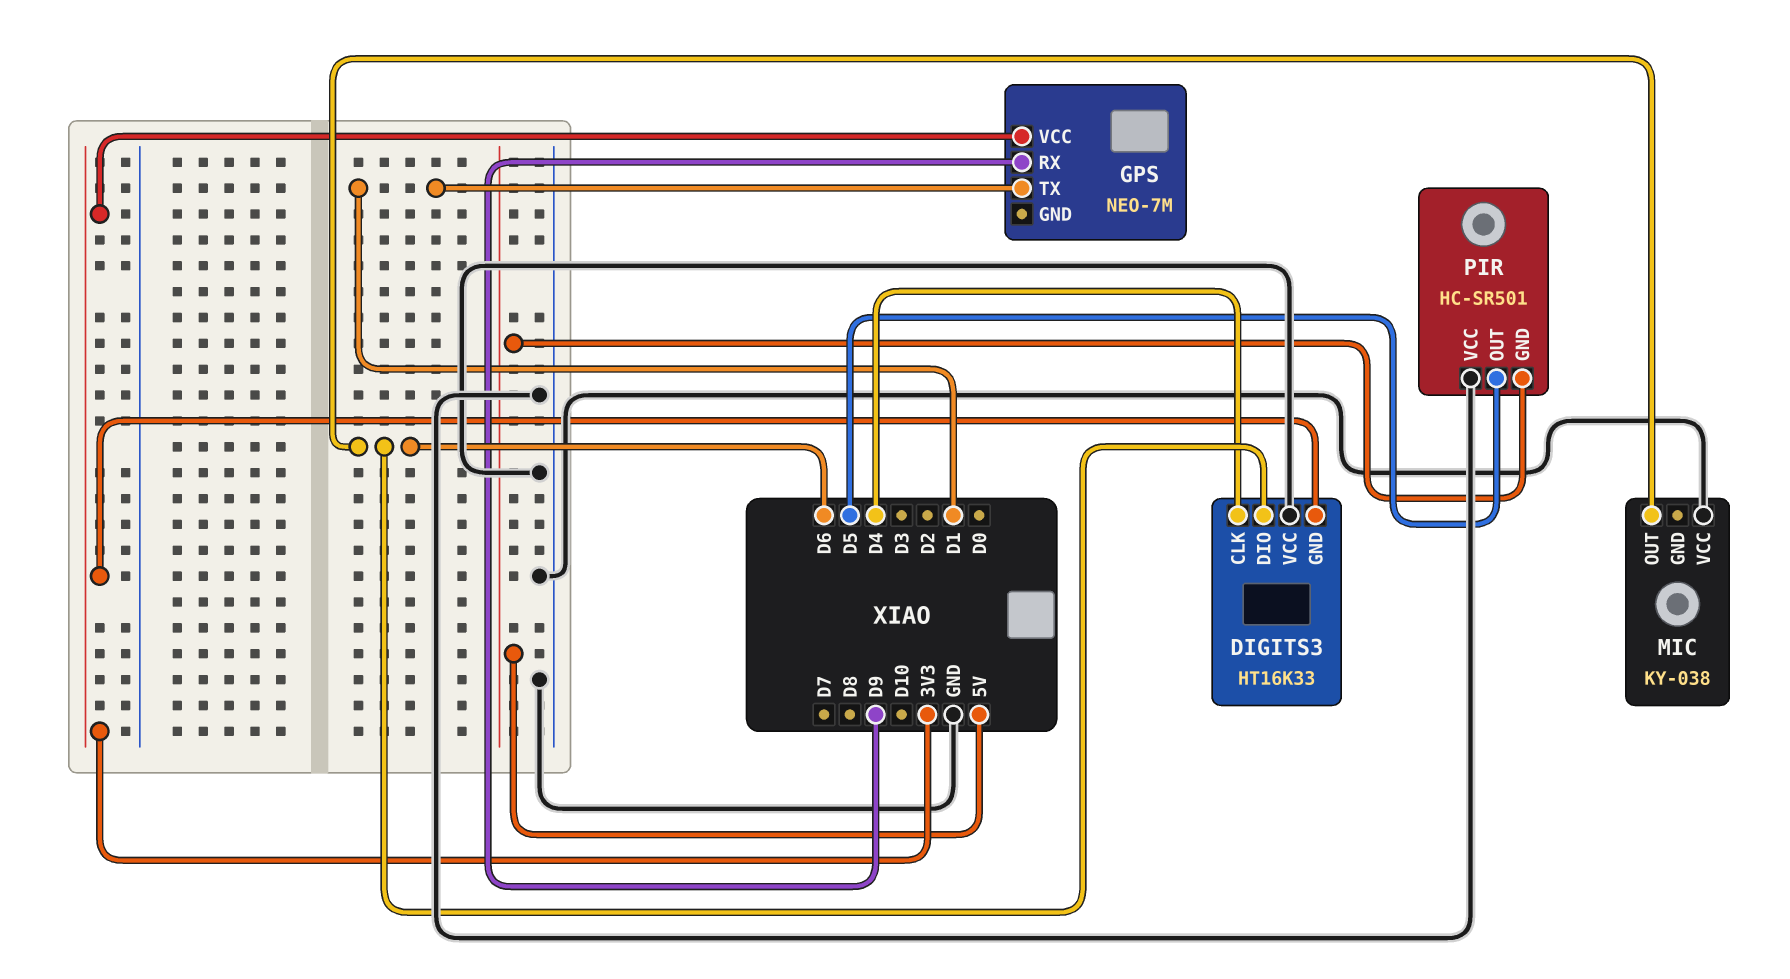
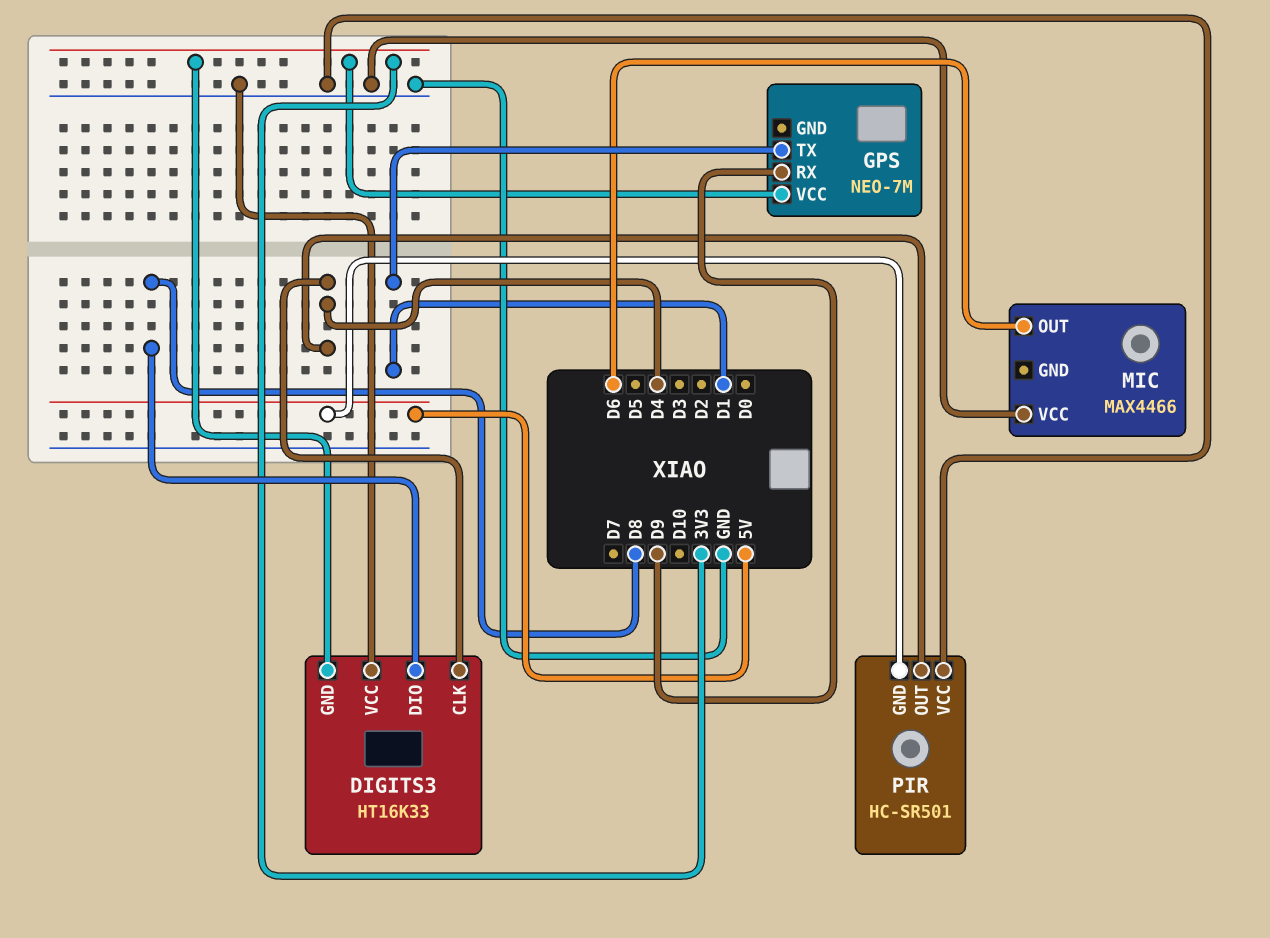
DIGITS3 pin DIO: D6 -> D8
MIC: KY-038 -> MAX4466
PIR pin OUT: D5 -> D4

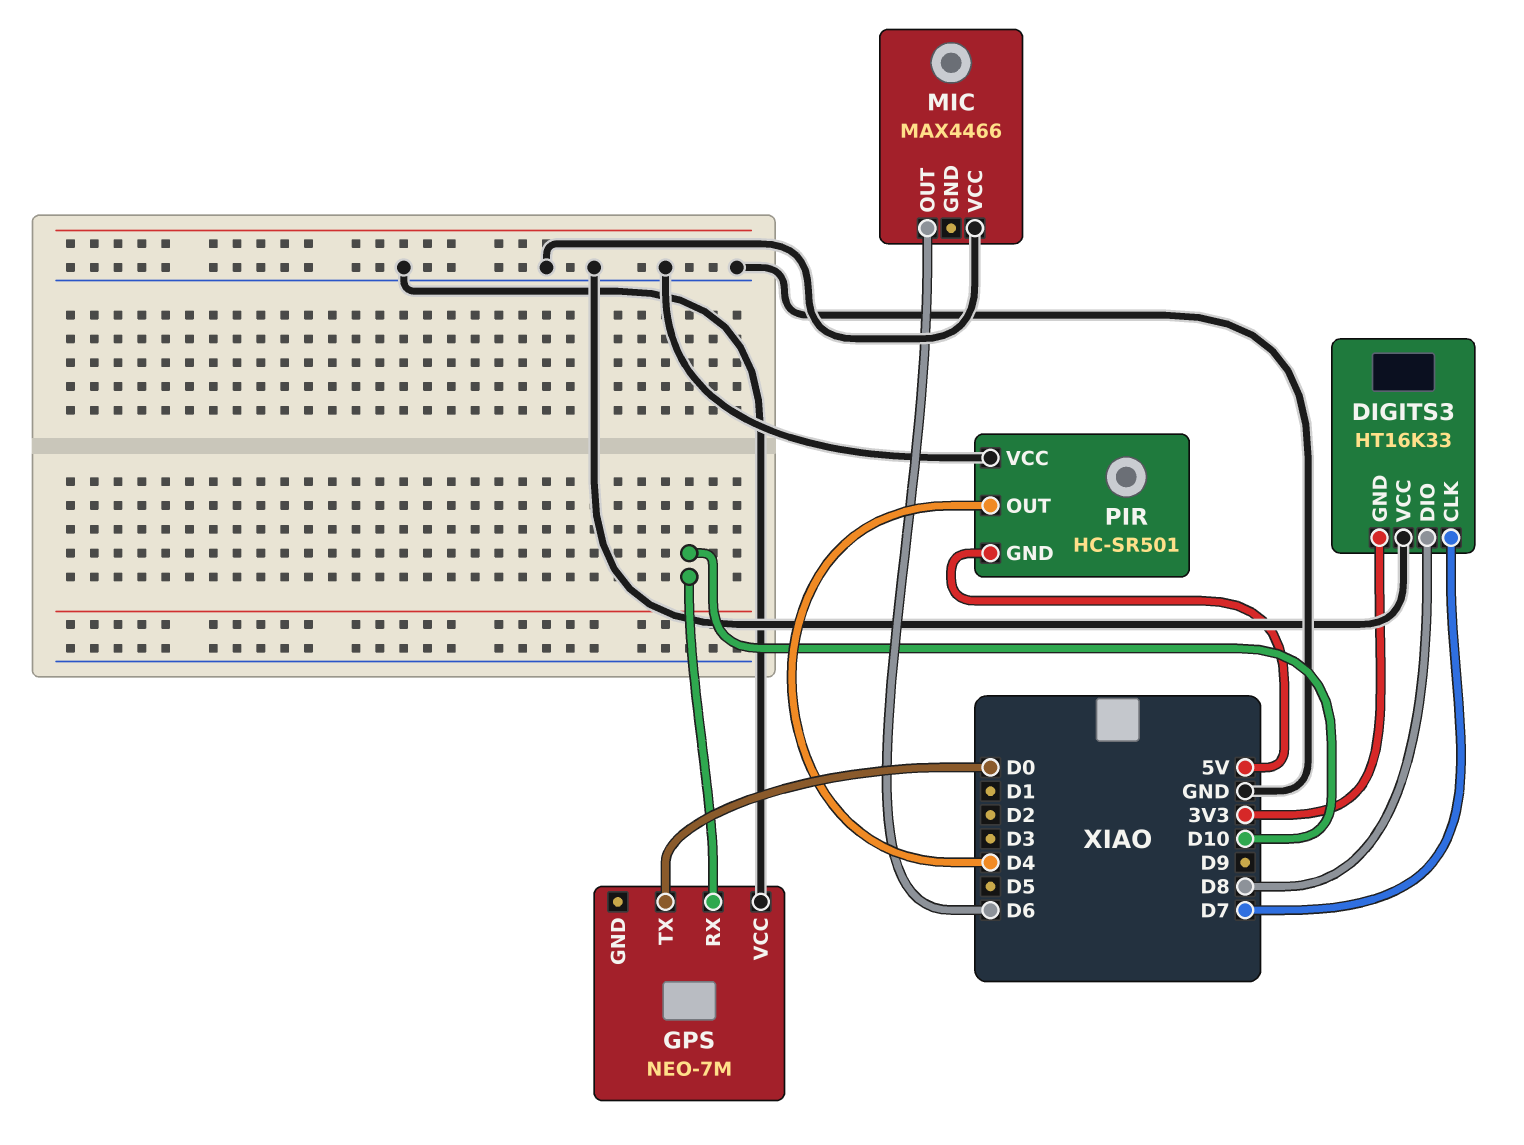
DIGITS3 pin CLK: D4 -> D7
GPS pin RX: D9 -> D10
GPS pin TX: D1 -> D0
GPS pin VCC: 3V3 -> GND

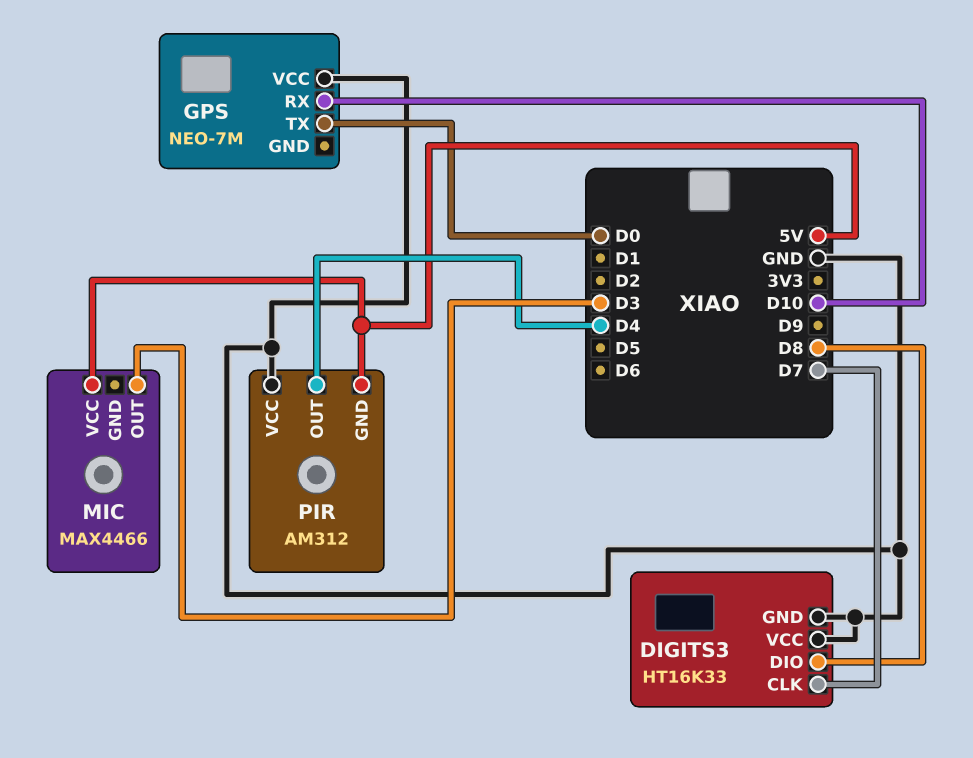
DIGITS3 pin GND: 3V3 -> GND
MIC pin OUT: D6 -> D3
MIC pin VCC: GND -> 5V
PIR: HC-SR501 -> AM312

